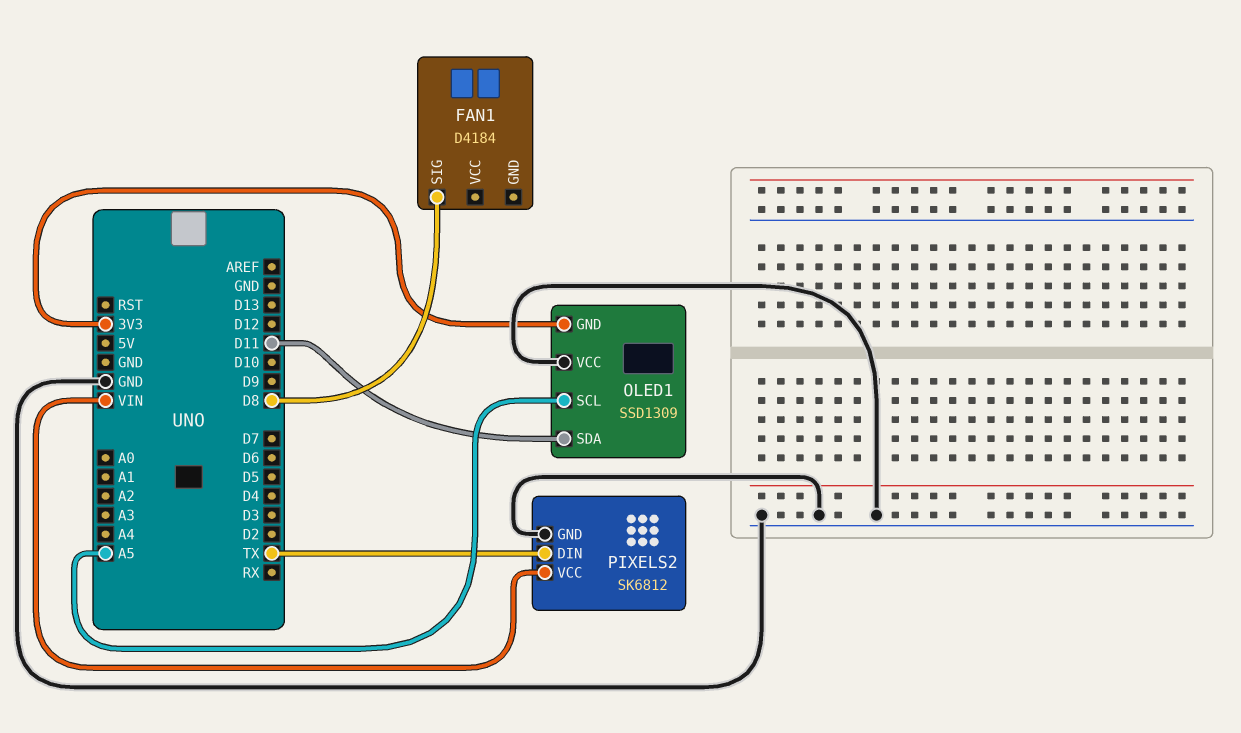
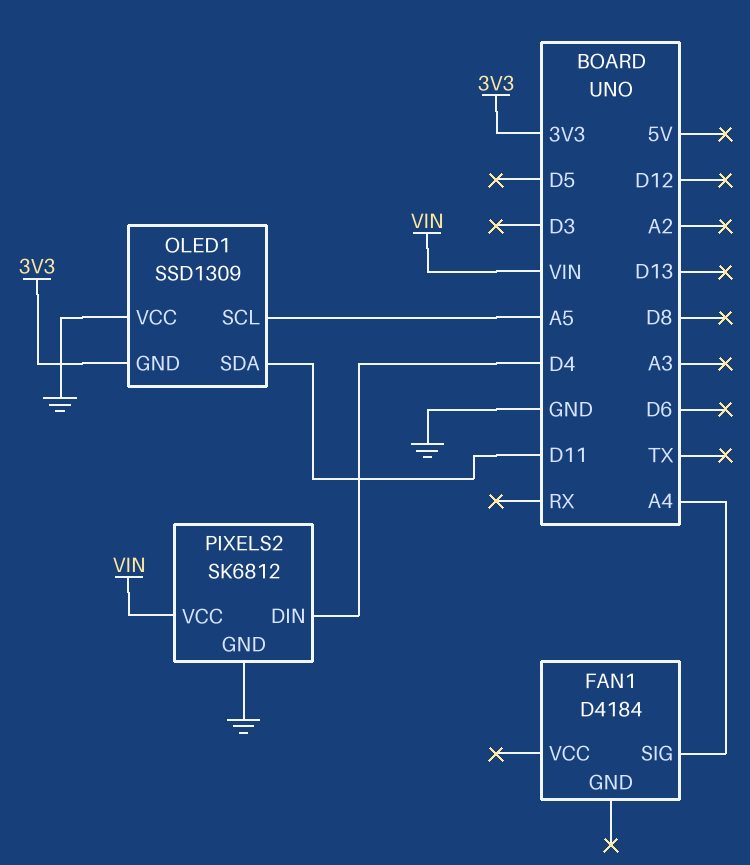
FAN1 pin SIG: D8 -> A4
PIXELS2 pin DIN: TX -> D4

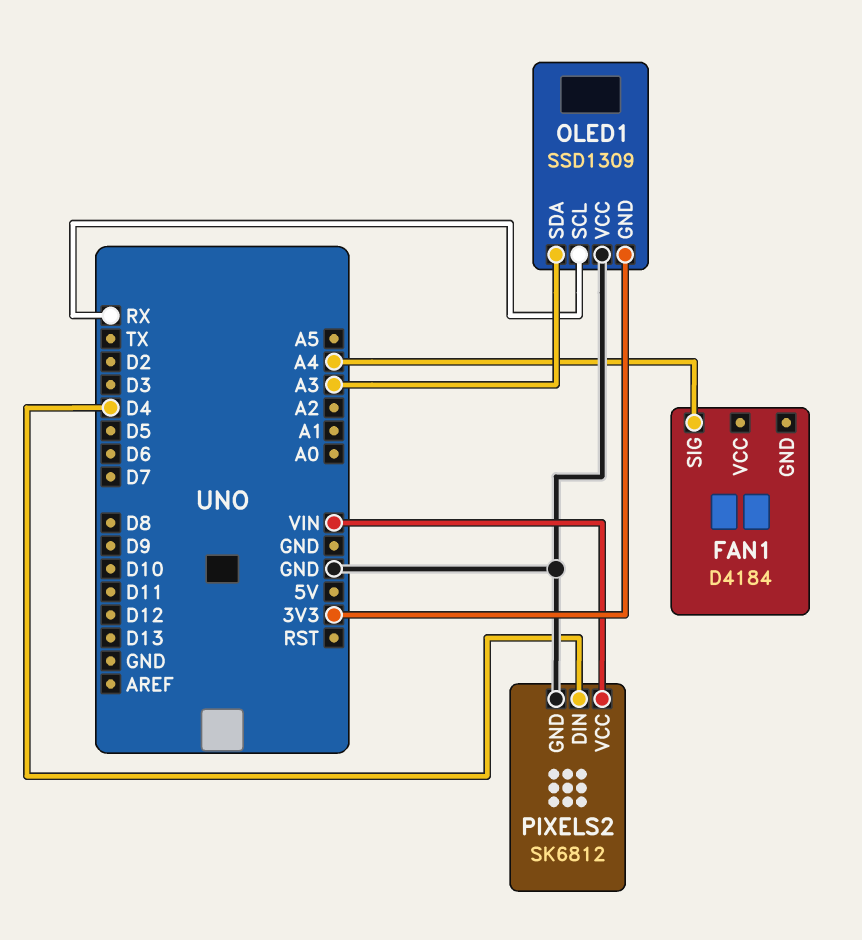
OLED1 pin SCL: A5 -> RX
OLED1 pin SDA: D11 -> A3

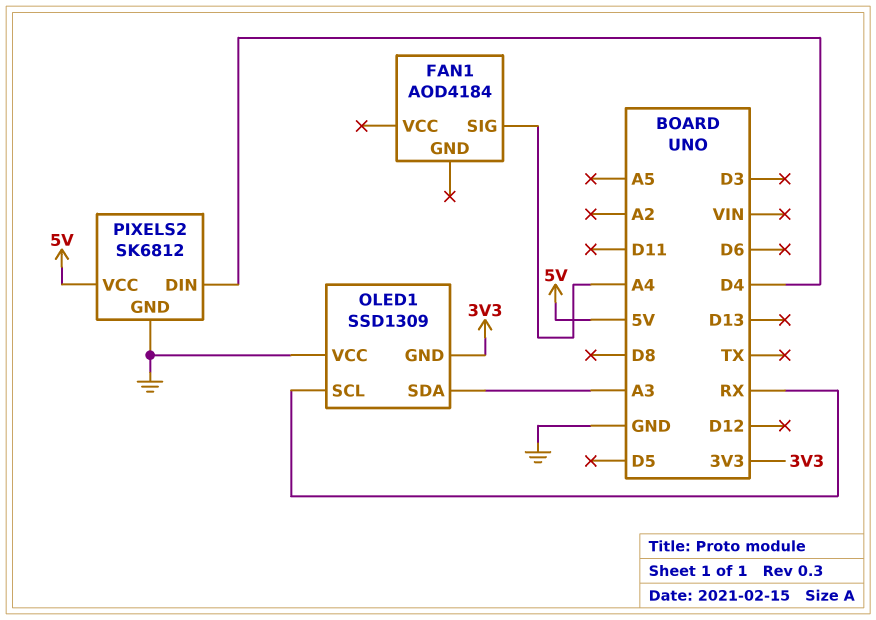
FAN1: D4184 -> AOD4184
PIXELS2 pin VCC: VIN -> 5V

